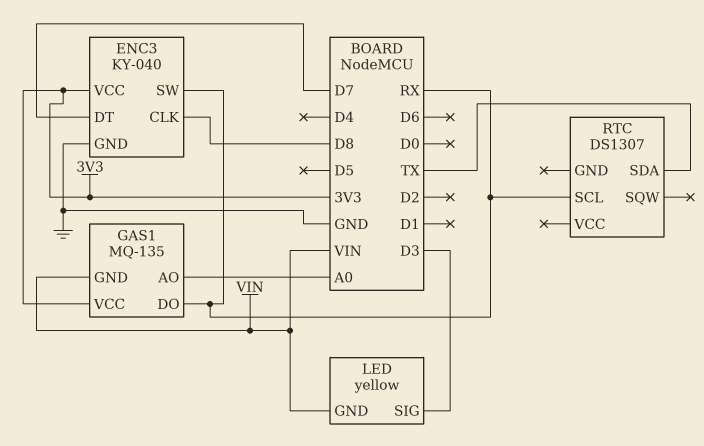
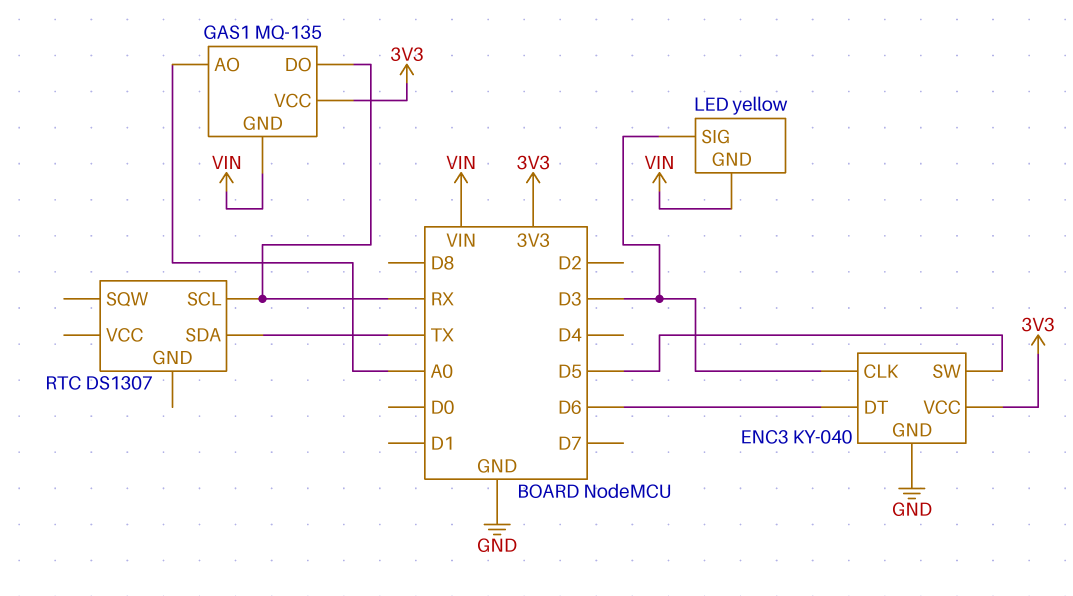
ENC3 pin CLK: D8 -> D3
ENC3 pin DT: D7 -> D6
ENC3 pin SW: RX -> D5

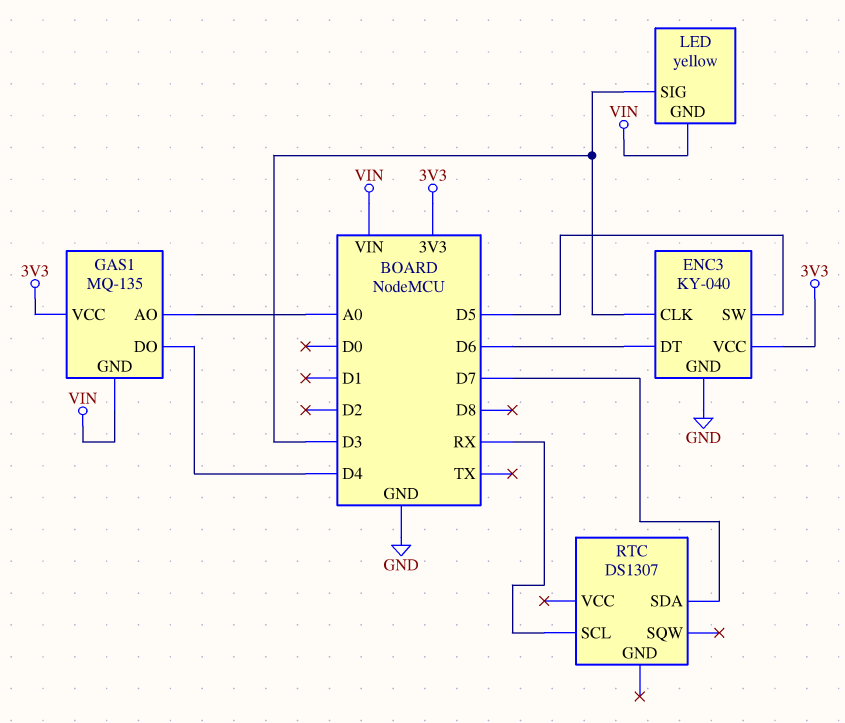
GAS1 pin DO: RX -> D4
RTC pin SDA: TX -> D7

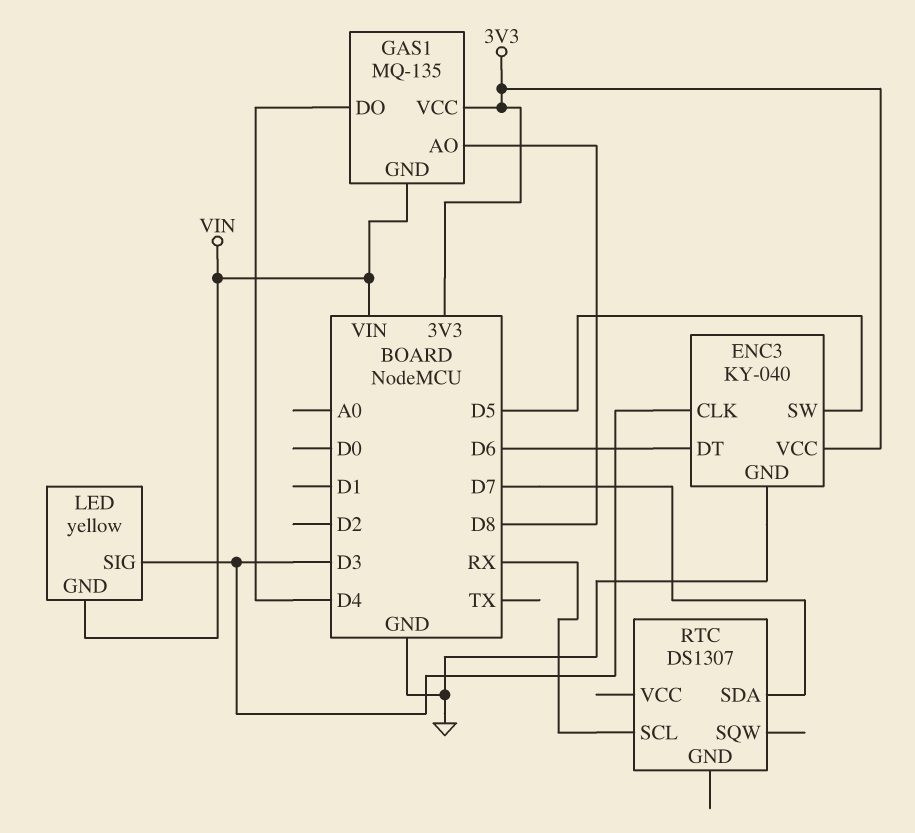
GAS1 pin AO: A0 -> D8

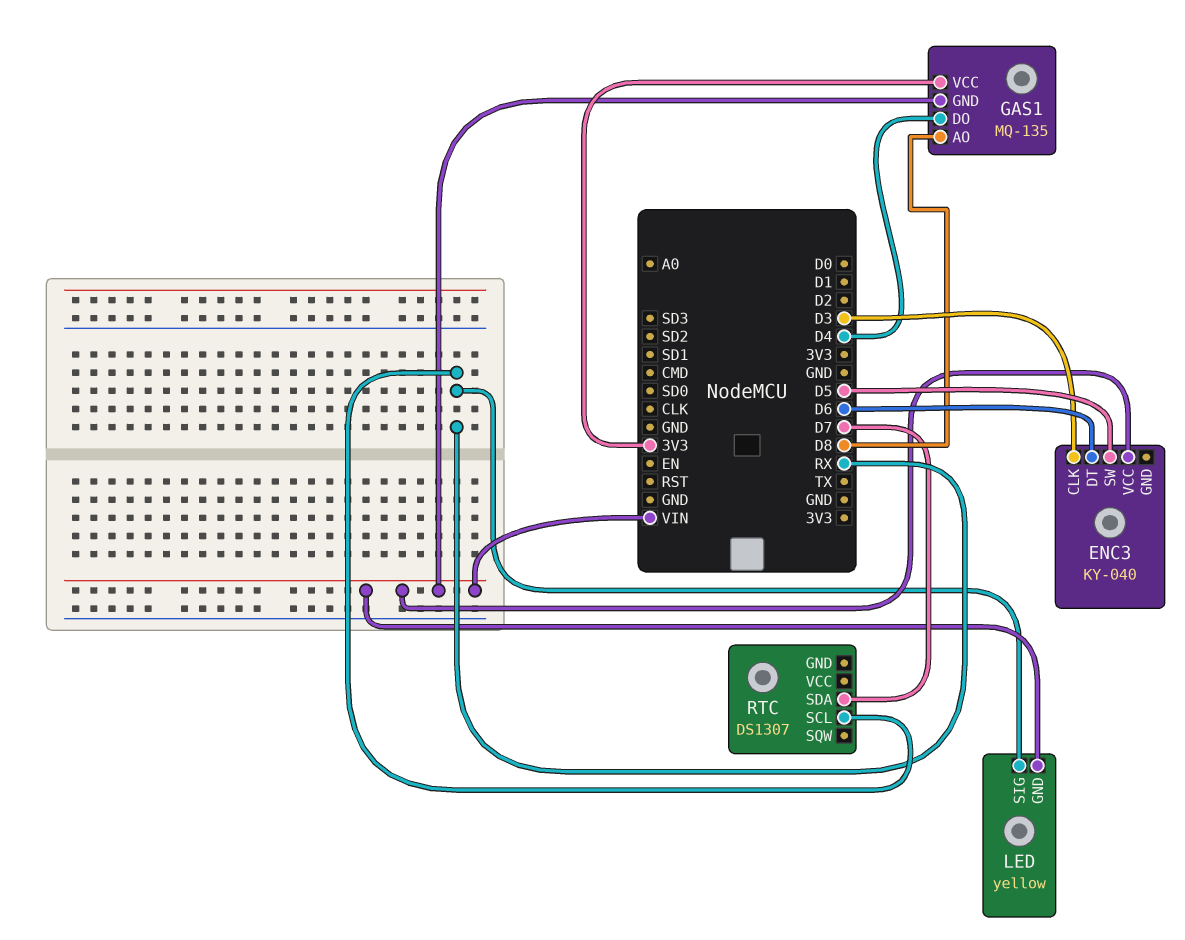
ENC3 pin GND: GND -> none
ENC3 pin VCC: 3V3 -> VIN
LED pin SIG: D3 -> RX

